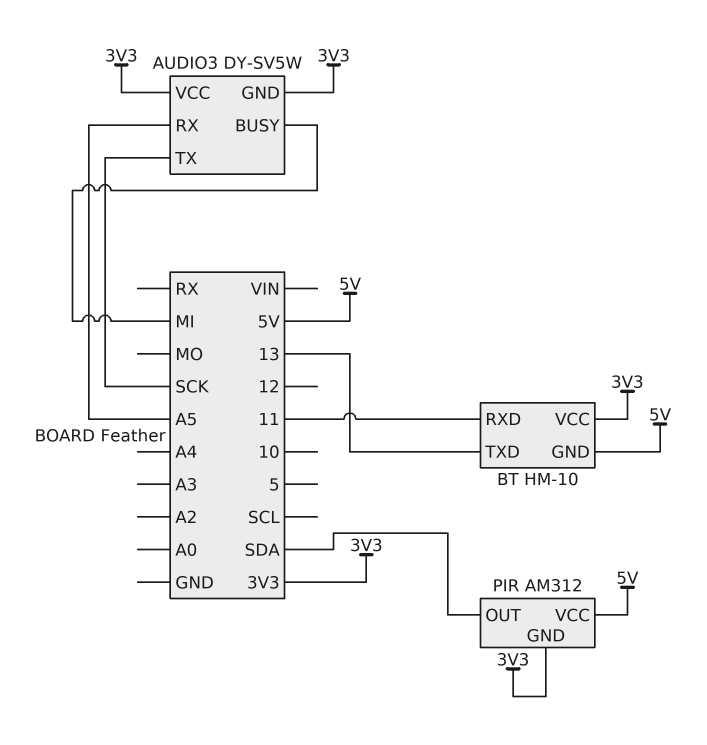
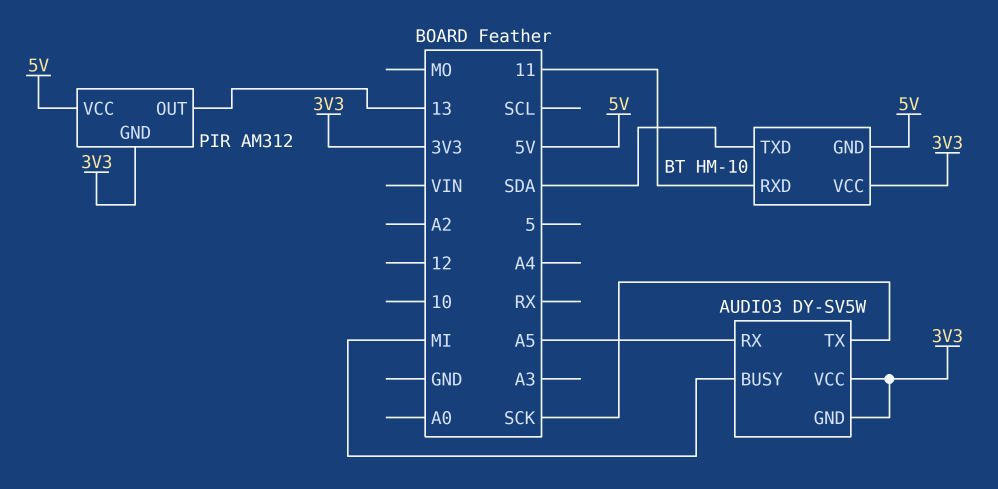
BT pin TXD: 13 -> SDA
PIR pin OUT: SDA -> 13

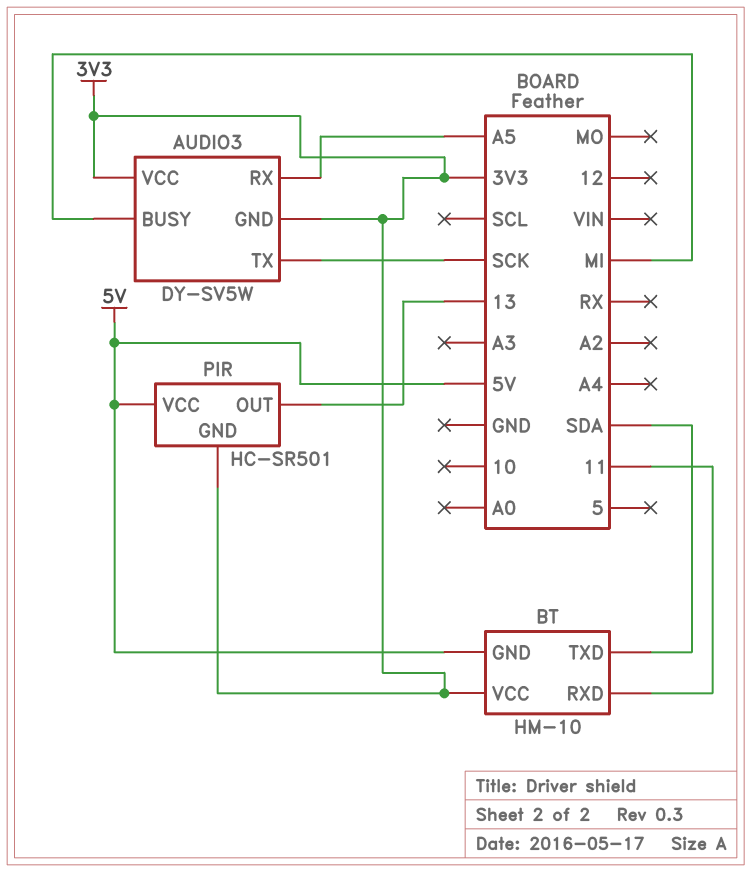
PIR: AM312 -> HC-SR501

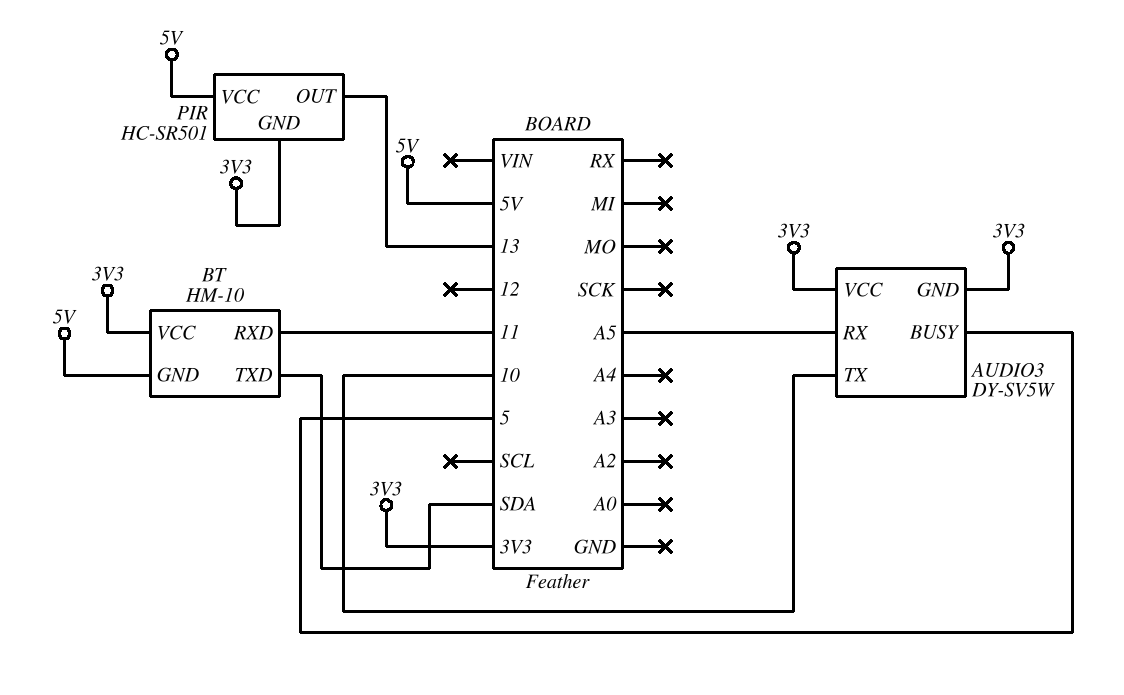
AUDIO3 pin BUSY: MI -> 5
AUDIO3 pin TX: SCK -> 10

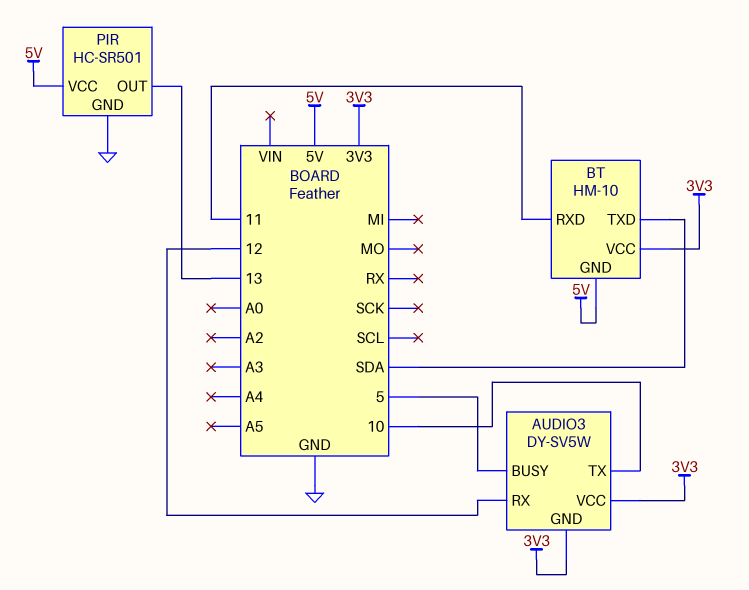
AUDIO3 pin RX: A5 -> 12
PIR pin GND: 3V3 -> GND

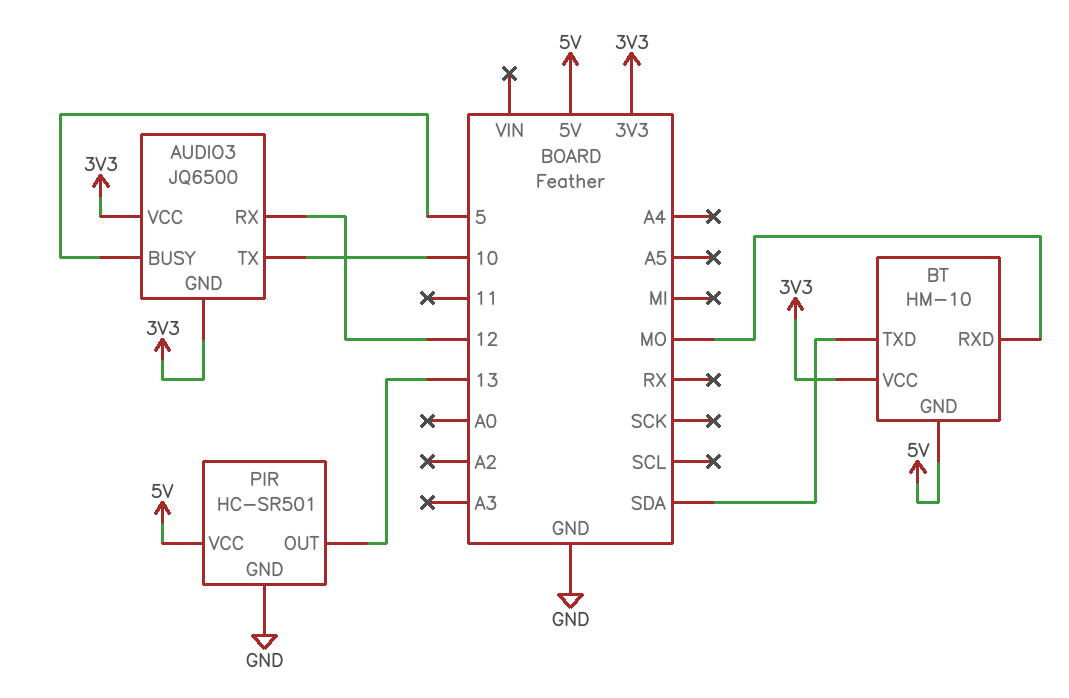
AUDIO3: DY-SV5W -> JQ6500
BT pin RXD: 11 -> MO

